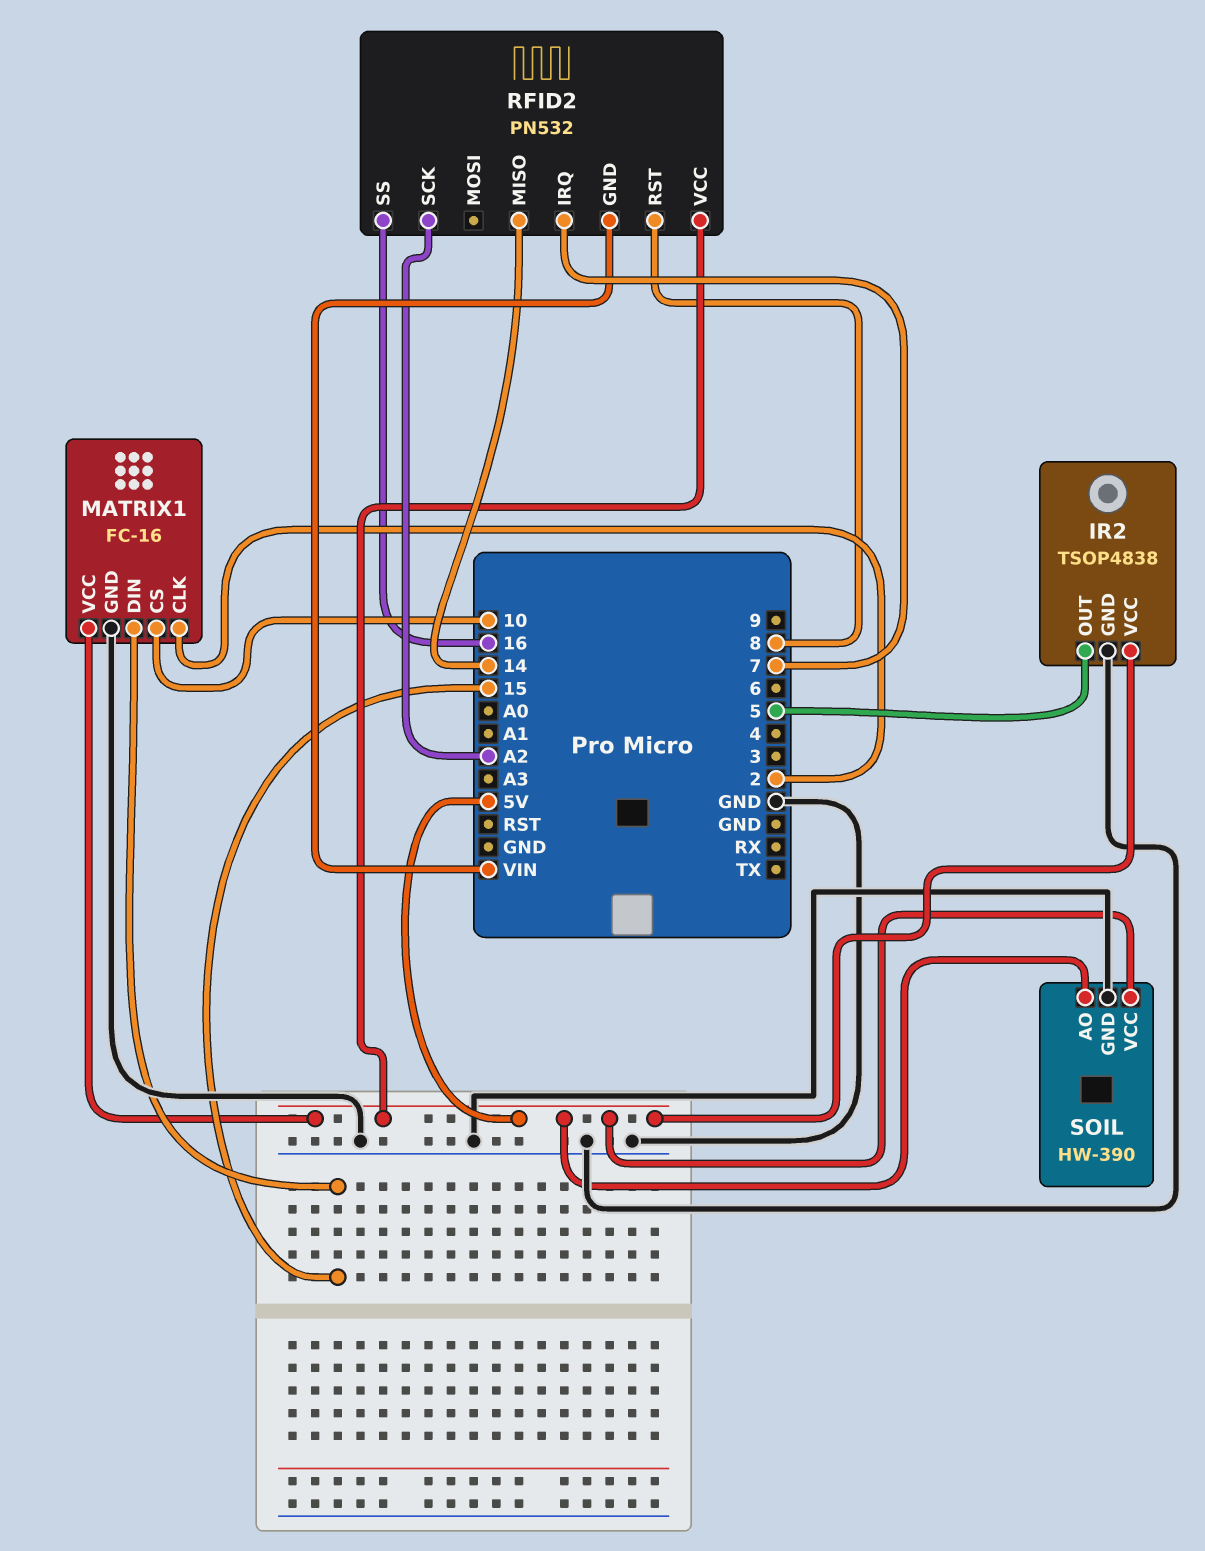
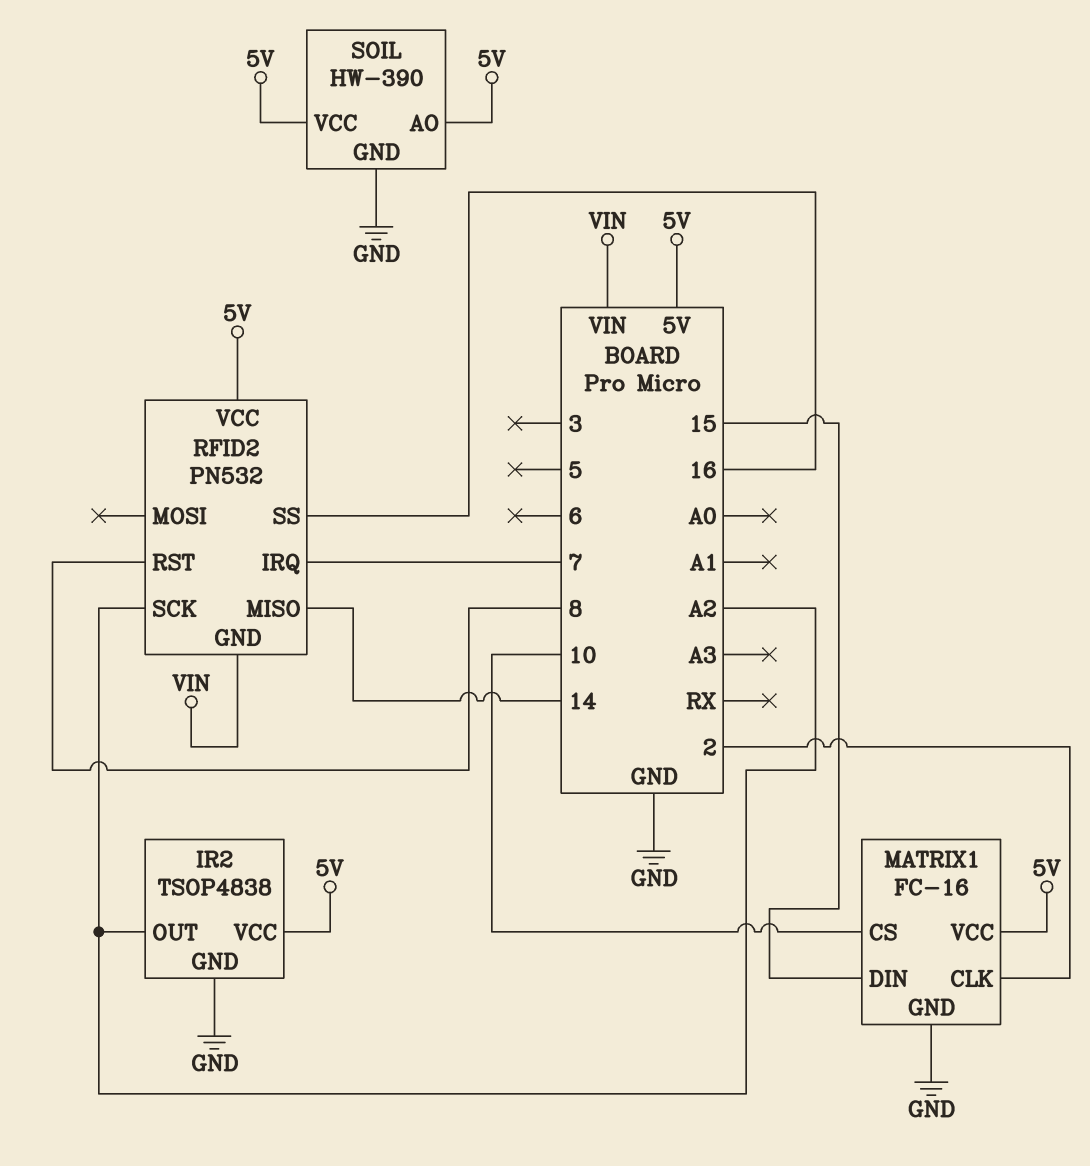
IR2 pin OUT: 5 -> A2

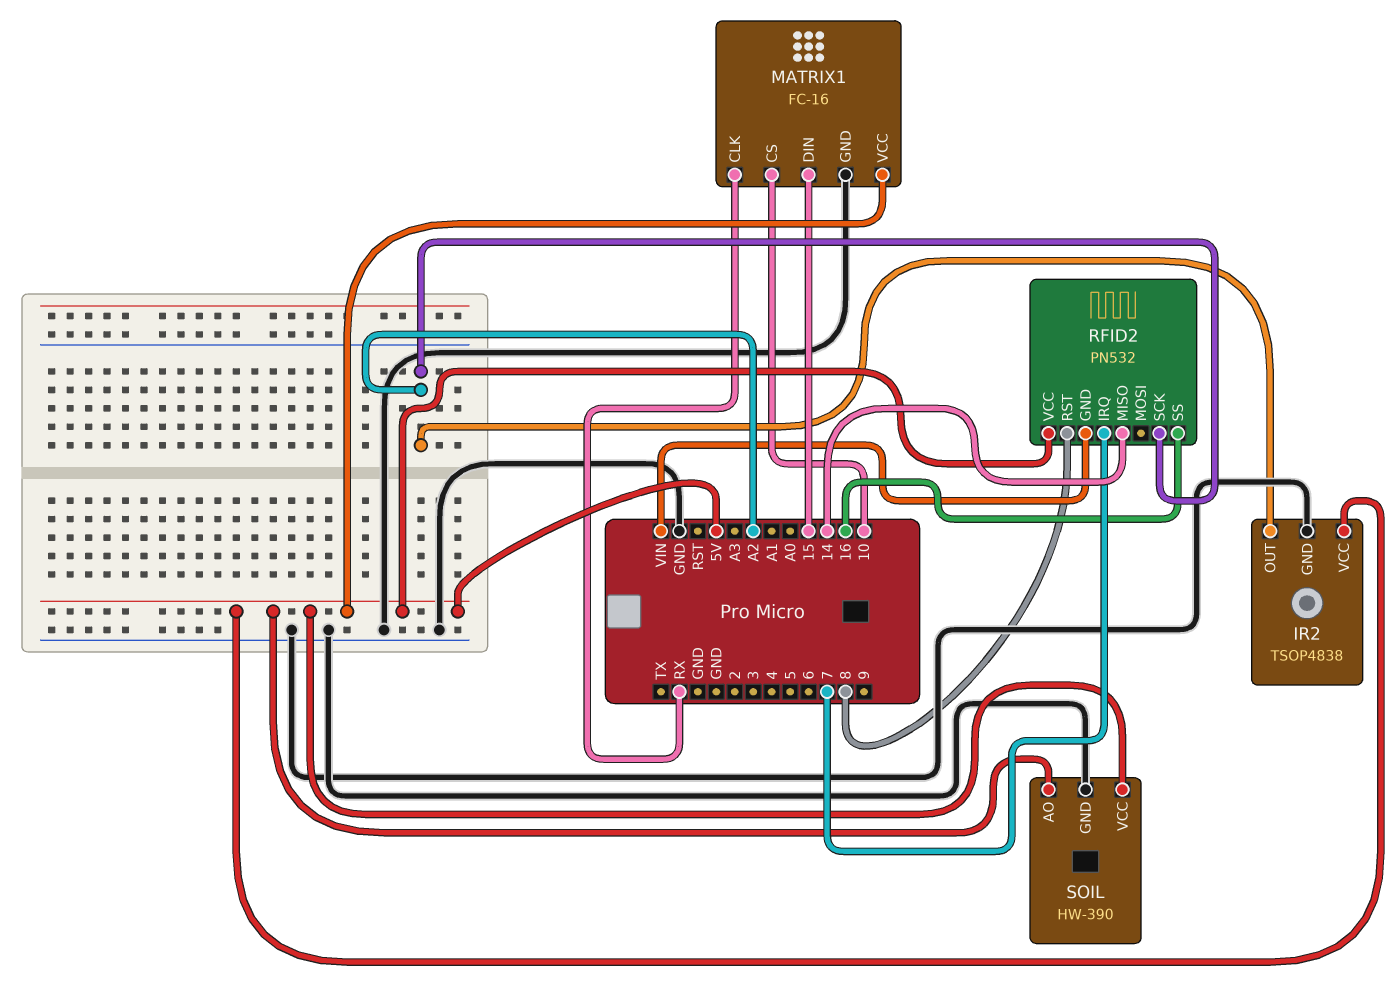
MATRIX1 pin CLK: 2 -> RX

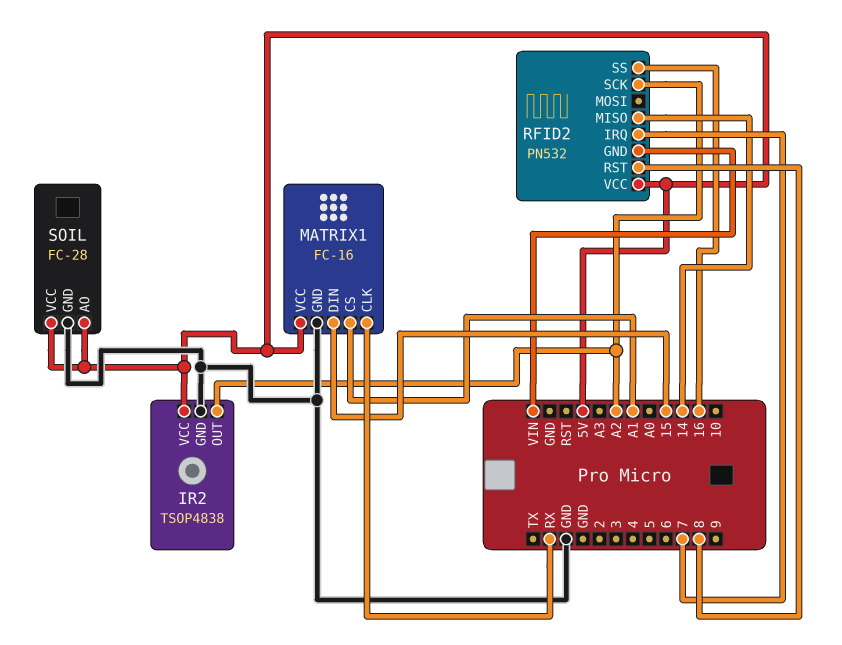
MATRIX1 pin CS: 10 -> A1
SOIL: HW-390 -> FC-28

